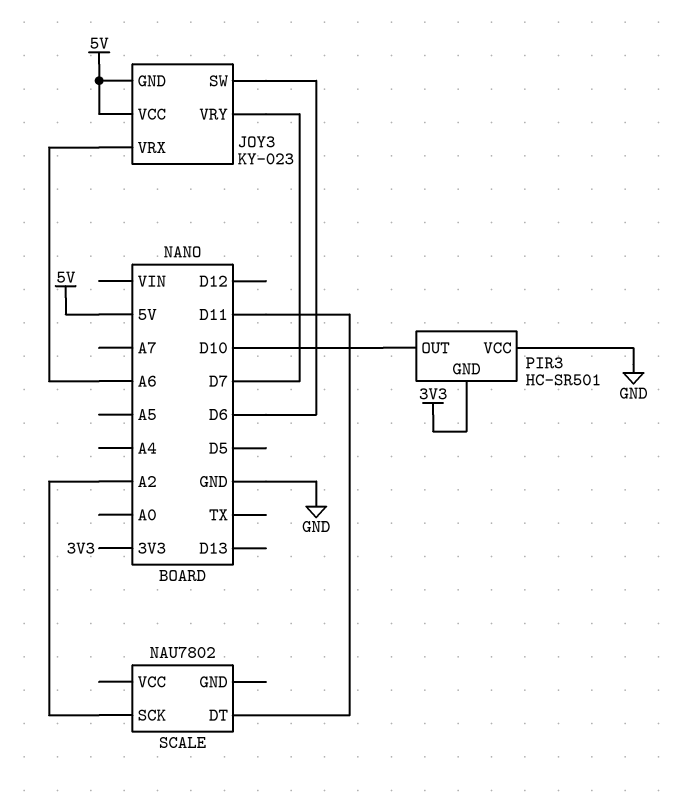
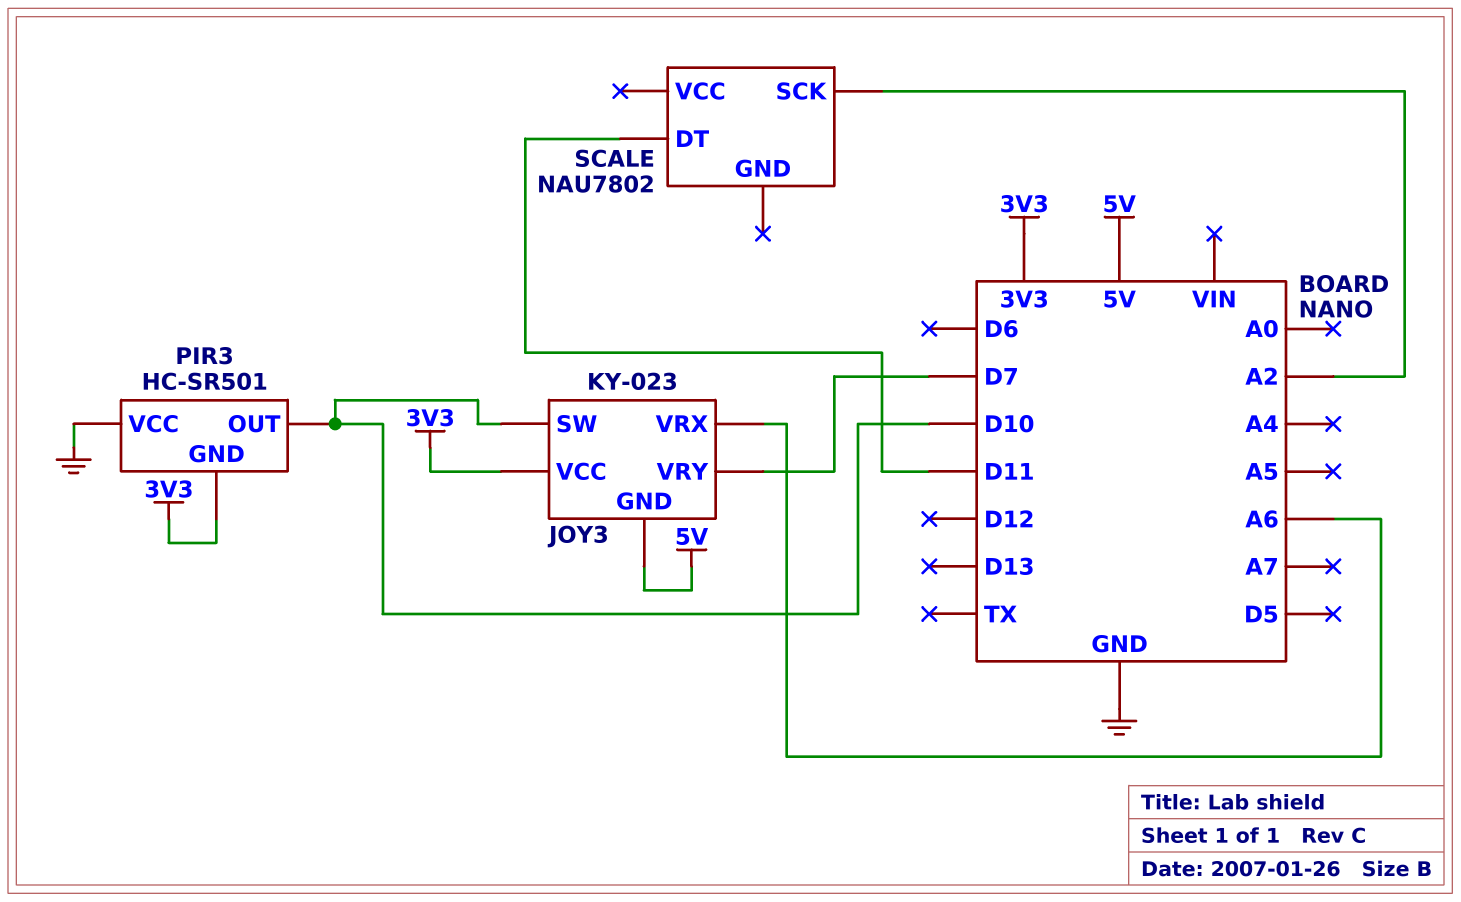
JOY3 pin SW: D6 -> D10
JOY3 pin VCC: 5V -> 3V3

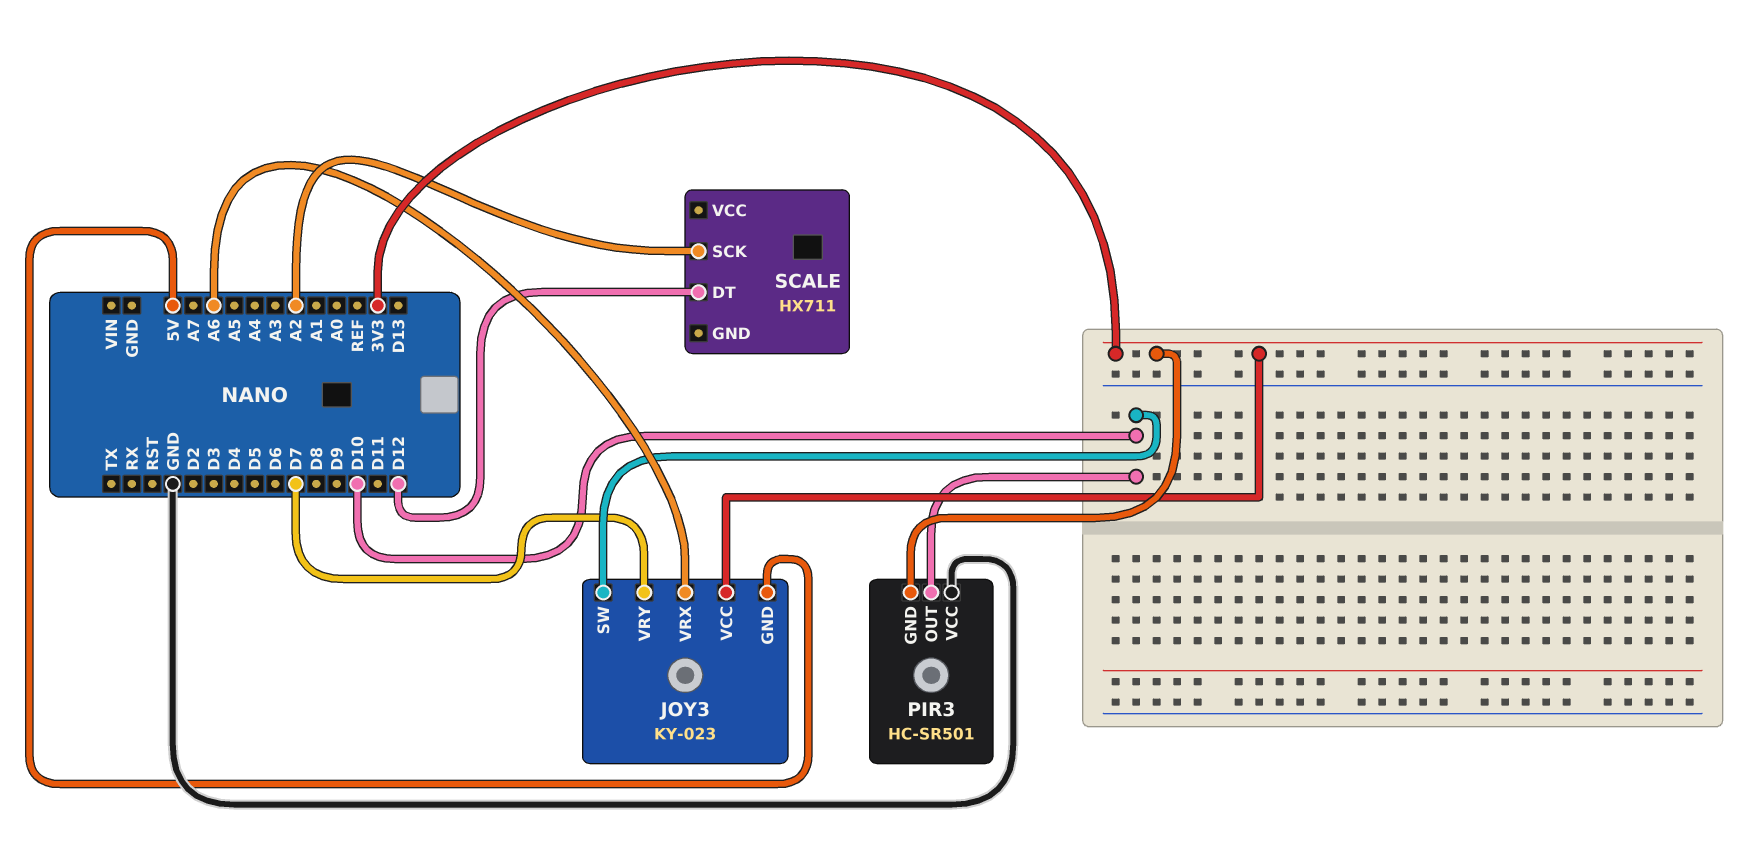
SCALE: NAU7802 -> HX711
SCALE pin DT: D11 -> D12

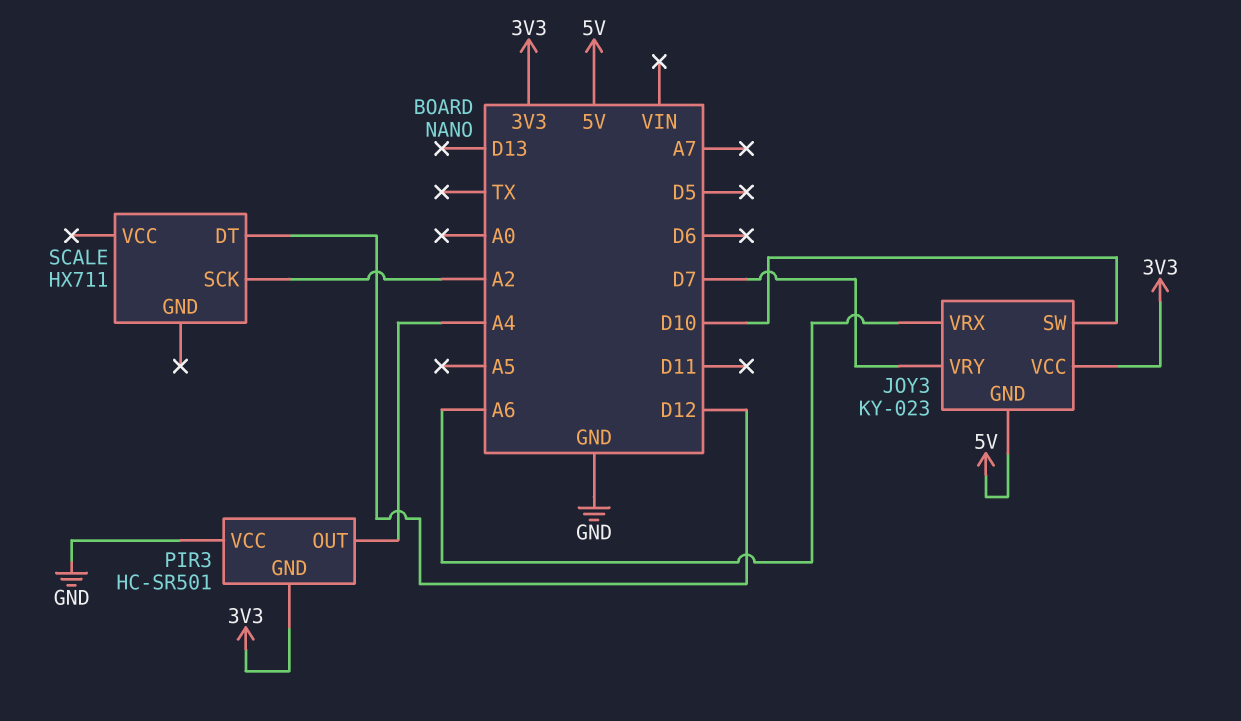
PIR3 pin OUT: D10 -> A4

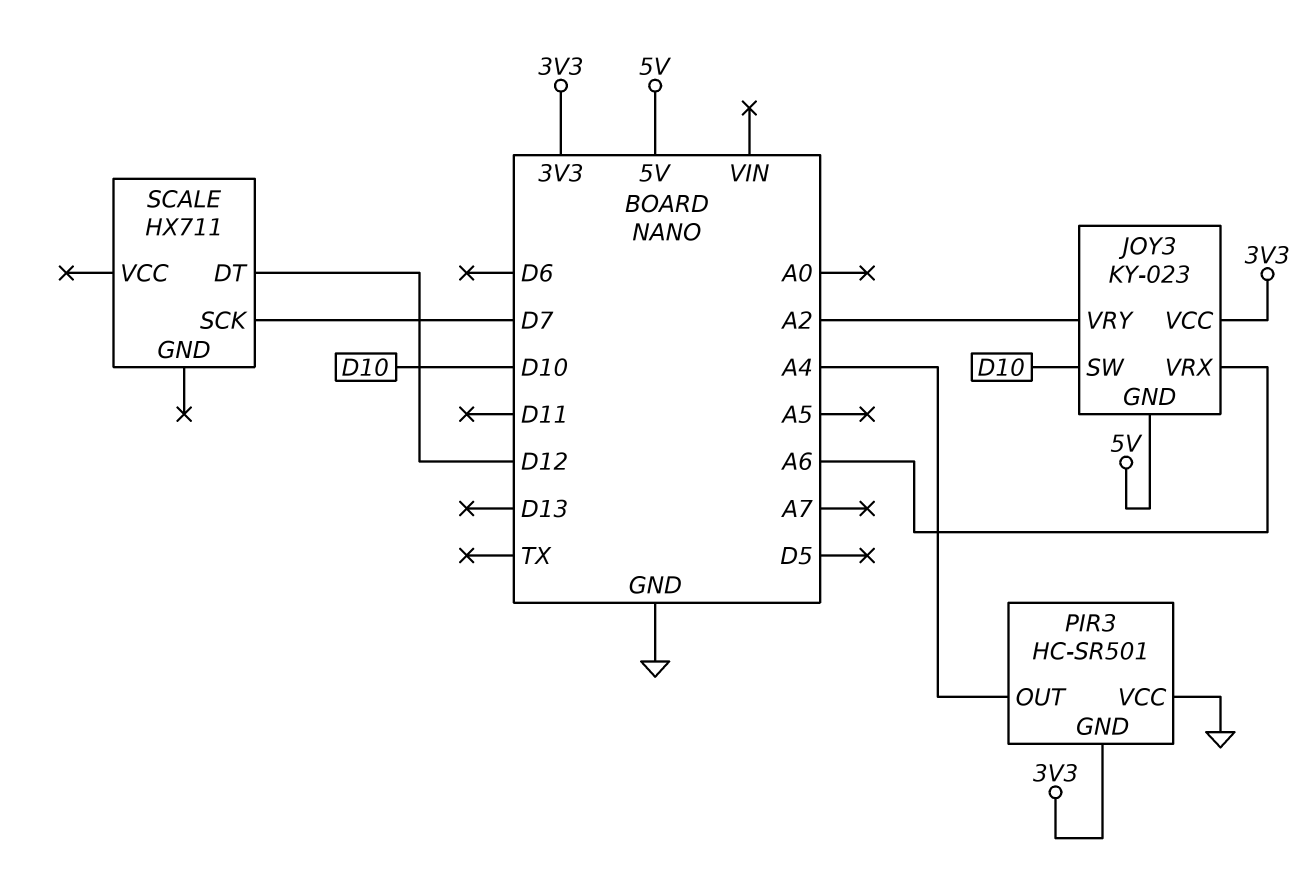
JOY3 pin VRY: D7 -> A2
SCALE pin SCK: A2 -> D7

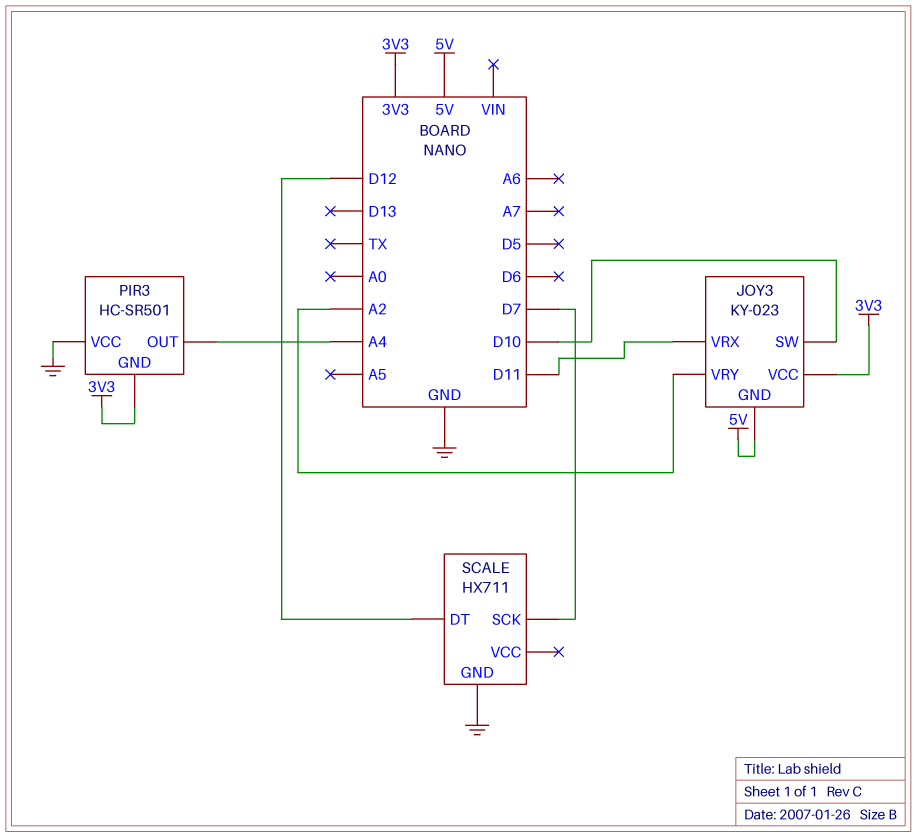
JOY3 pin VRX: A6 -> D11
SCALE pin GND: none -> GND

